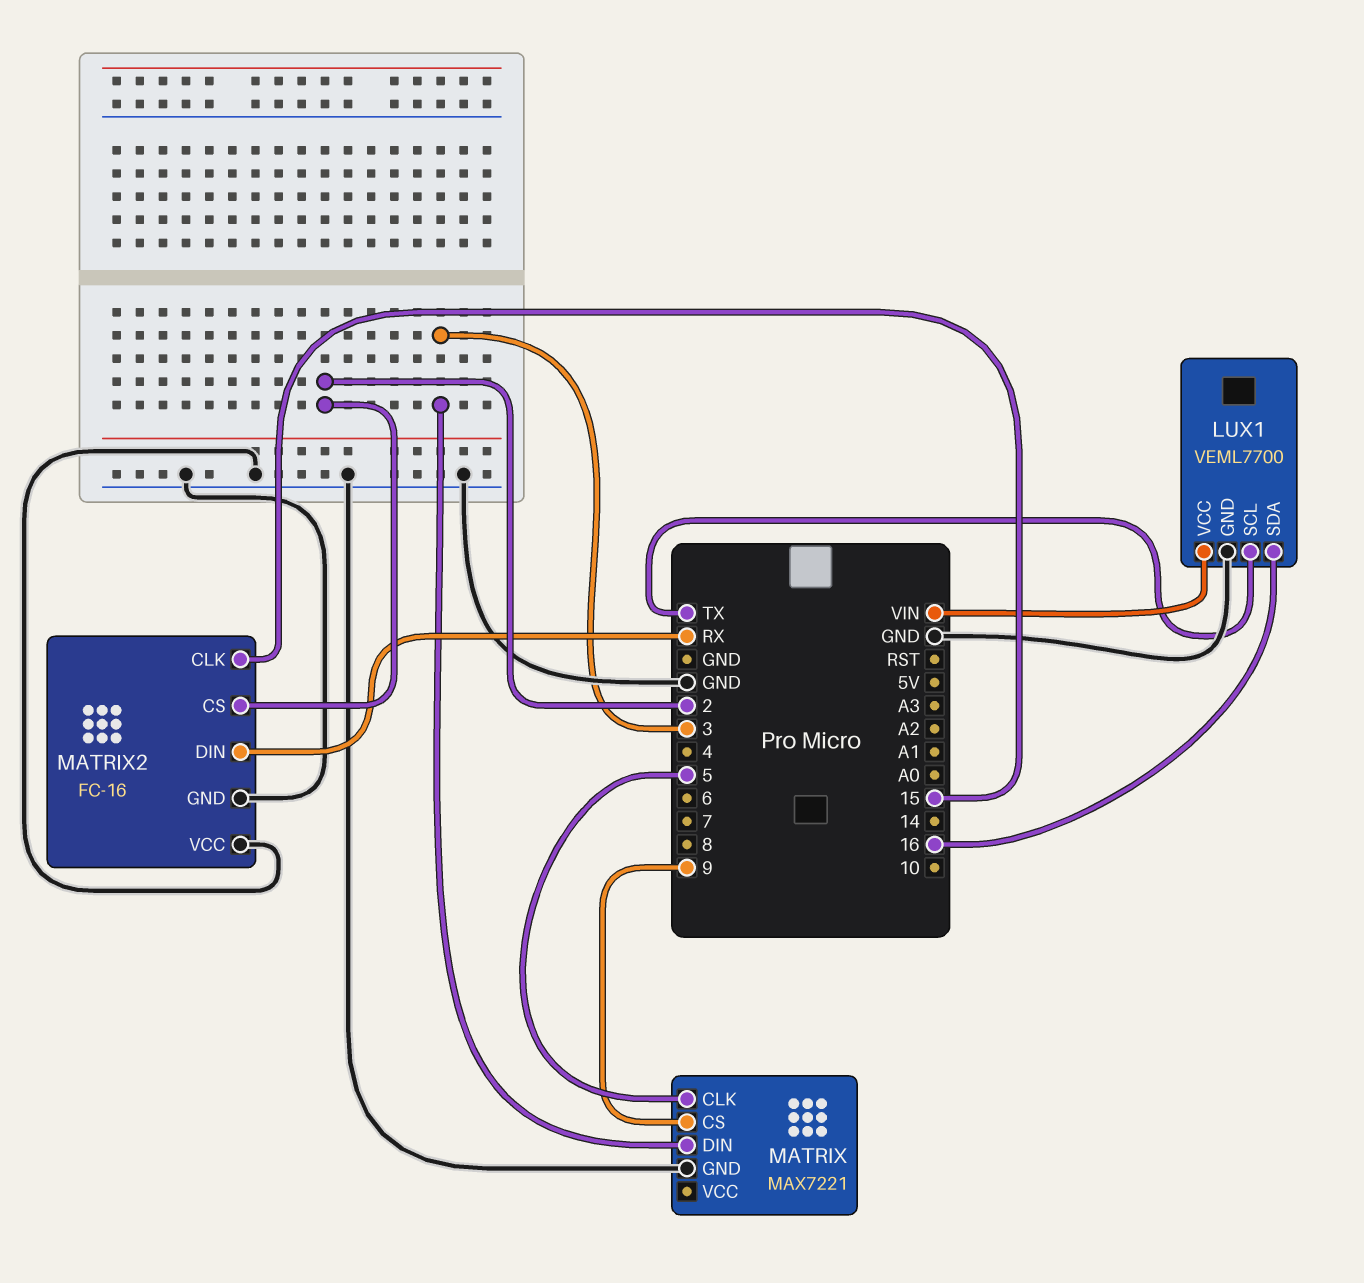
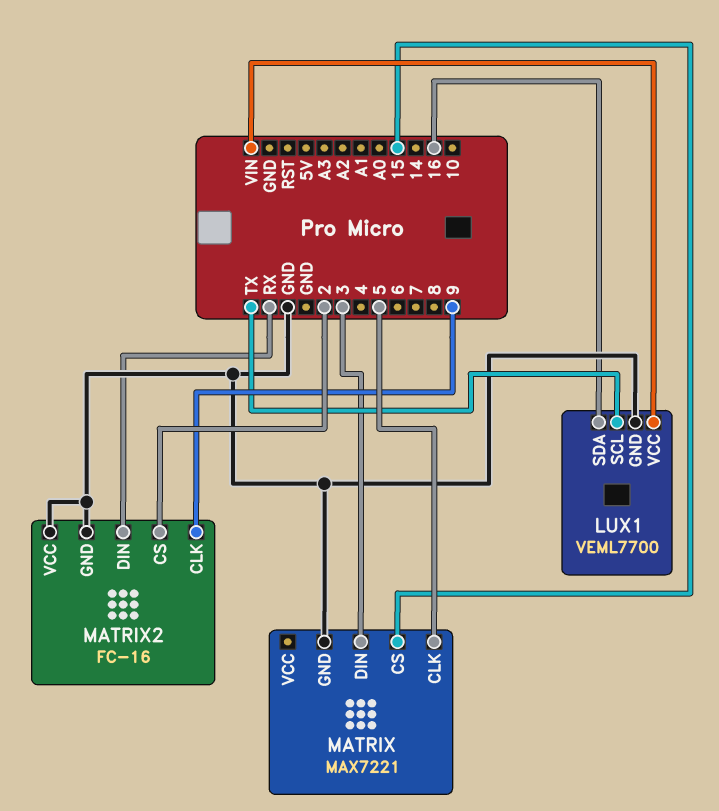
MATRIX pin CS: 9 -> 15
MATRIX2 pin CLK: 15 -> 9

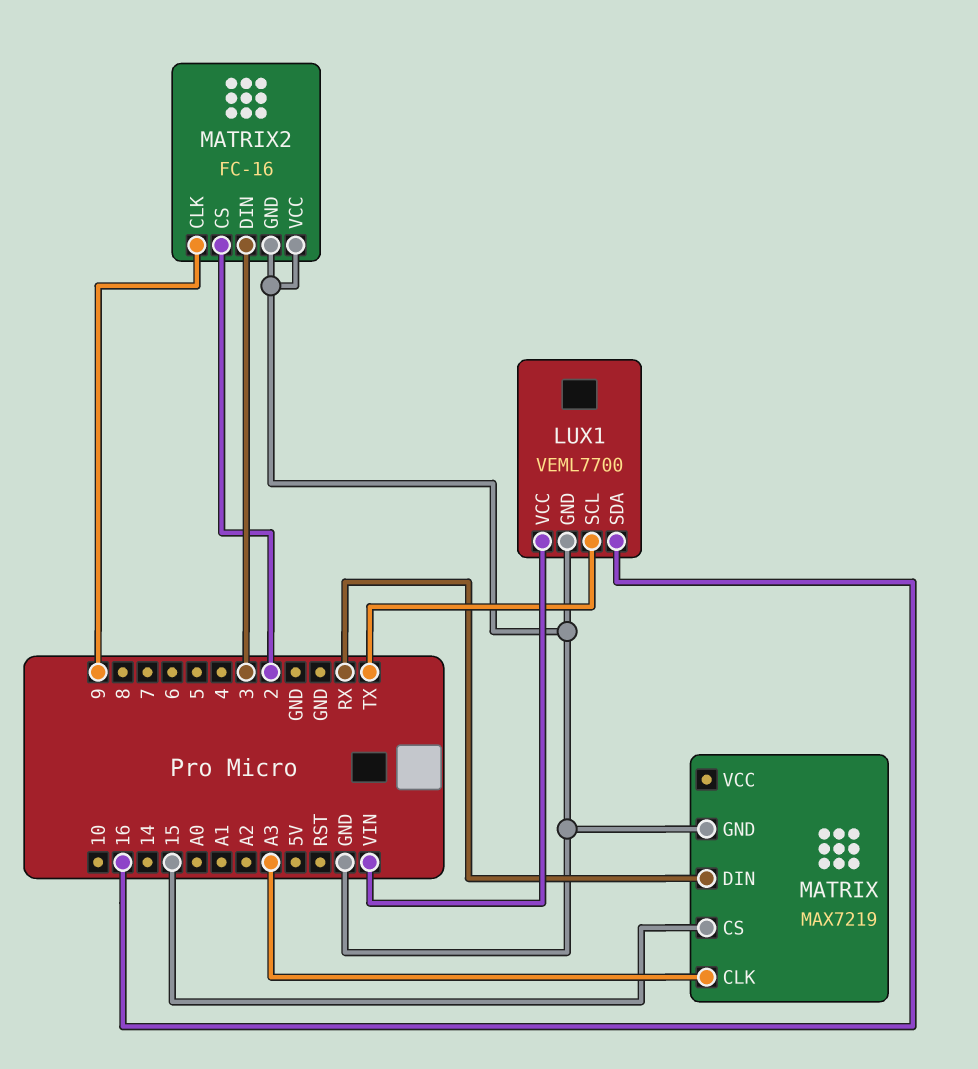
MATRIX: MAX7221 -> MAX7219
MATRIX pin CLK: 5 -> A3
MATRIX pin DIN: 3 -> RX
MATRIX2 pin DIN: RX -> 3

